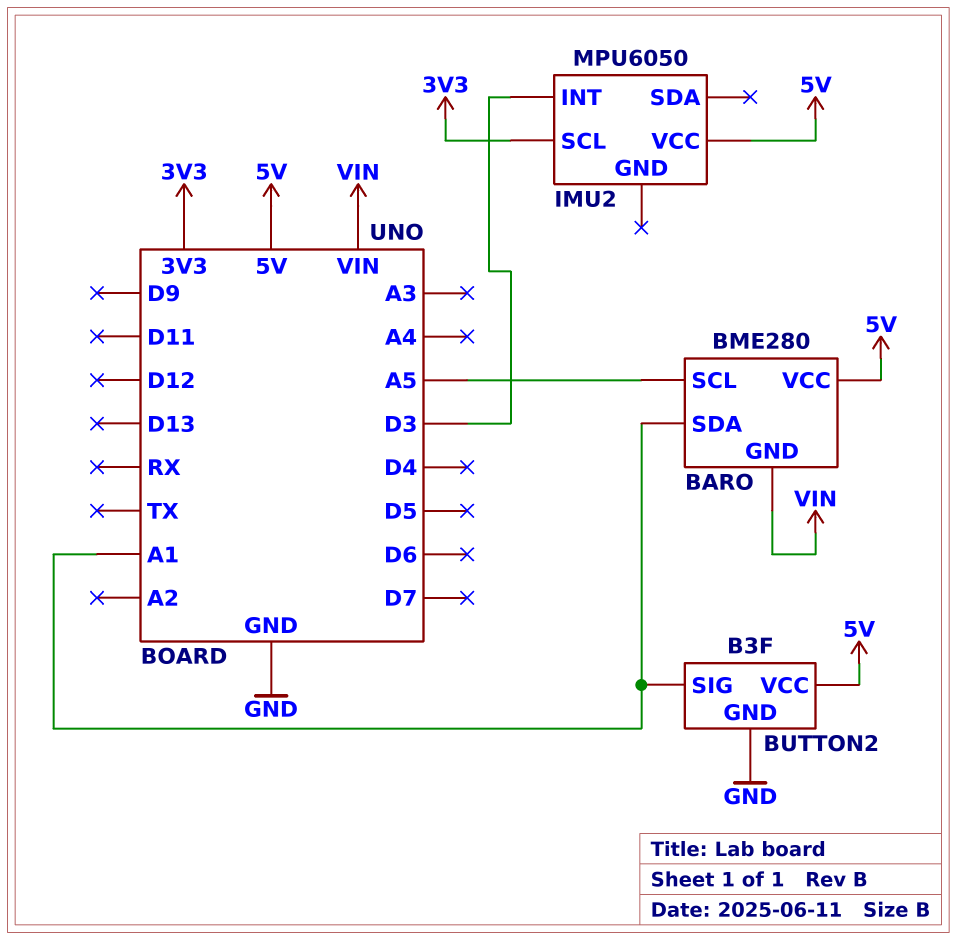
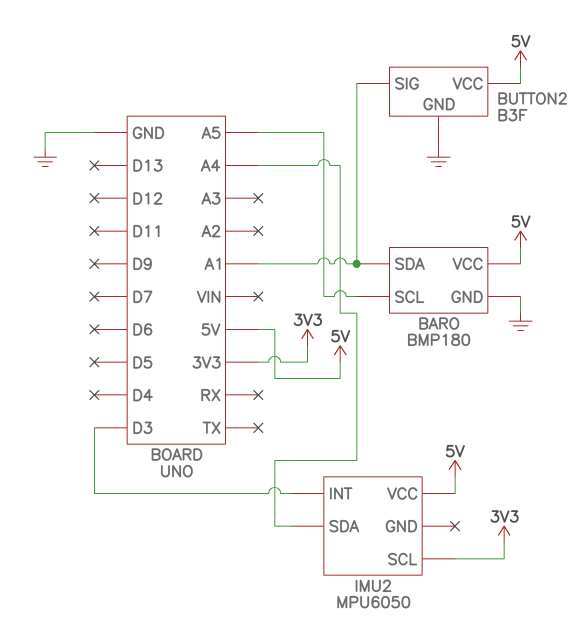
BARO: BME280 -> BMP180
BARO pin GND: VIN -> GND
IMU2 pin SDA: none -> A4

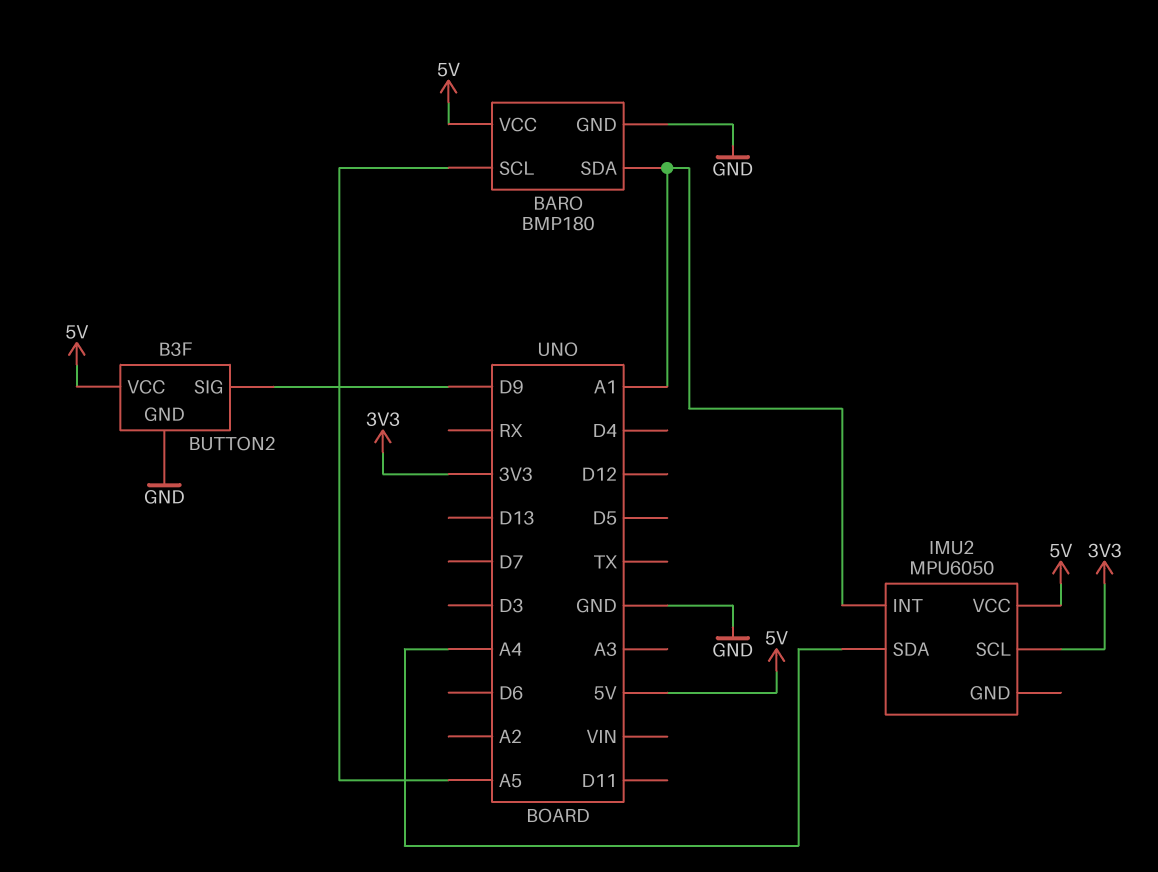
BUTTON2 pin SIG: A1 -> D9
IMU2 pin INT: D3 -> A1

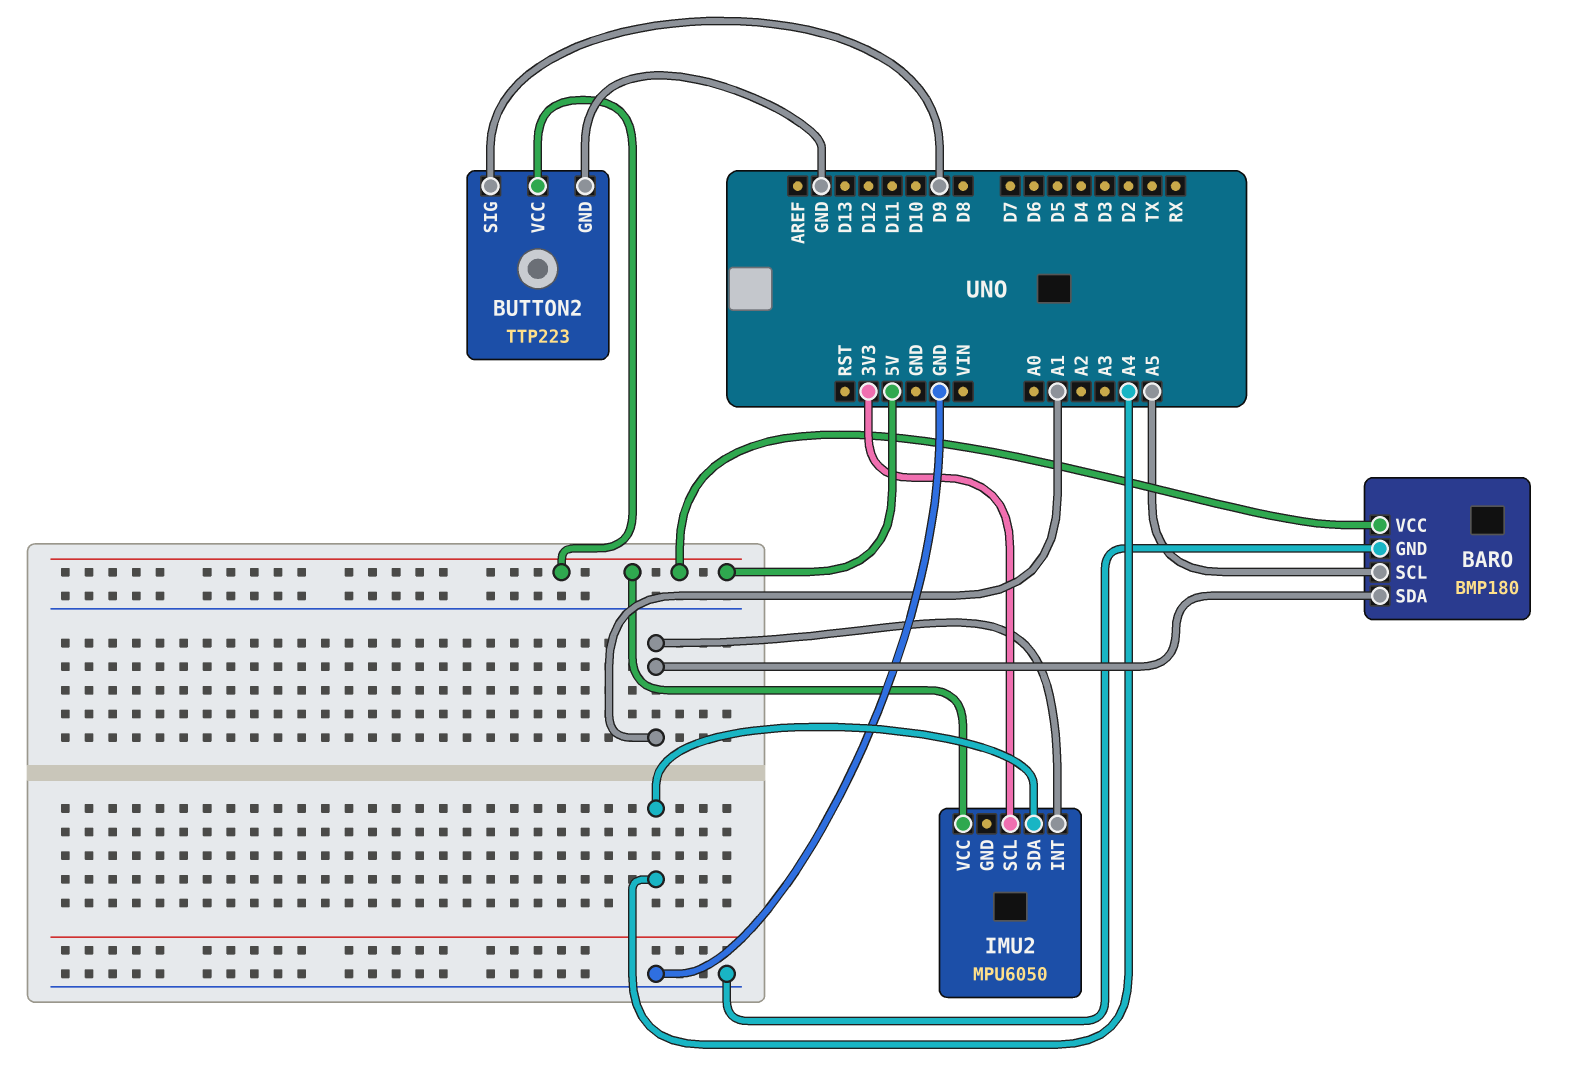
BUTTON2: B3F -> TTP223

